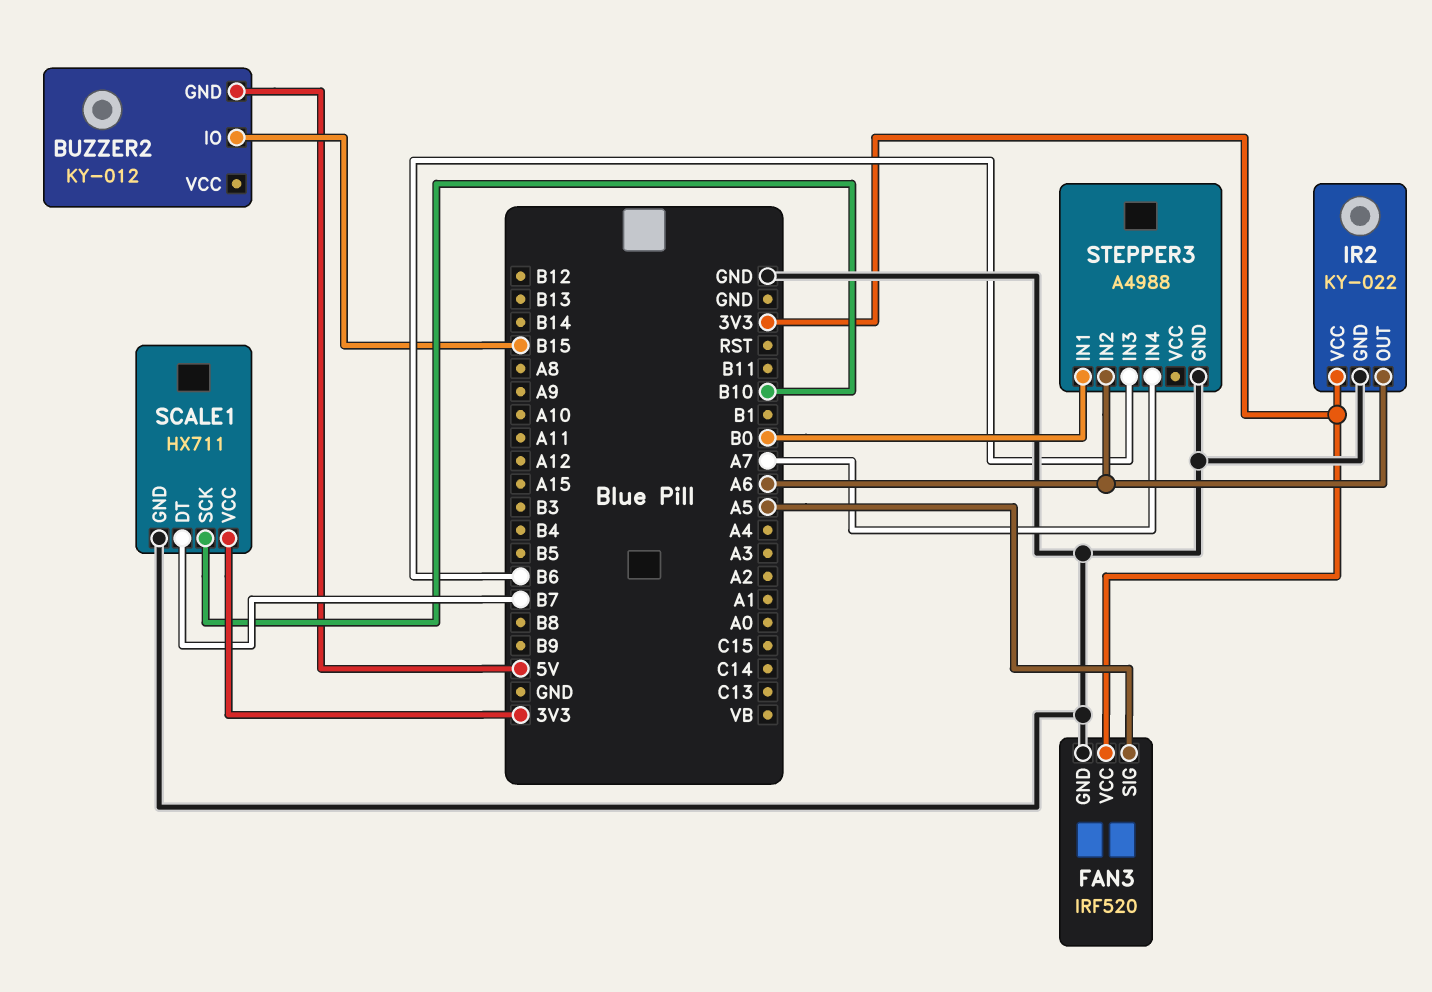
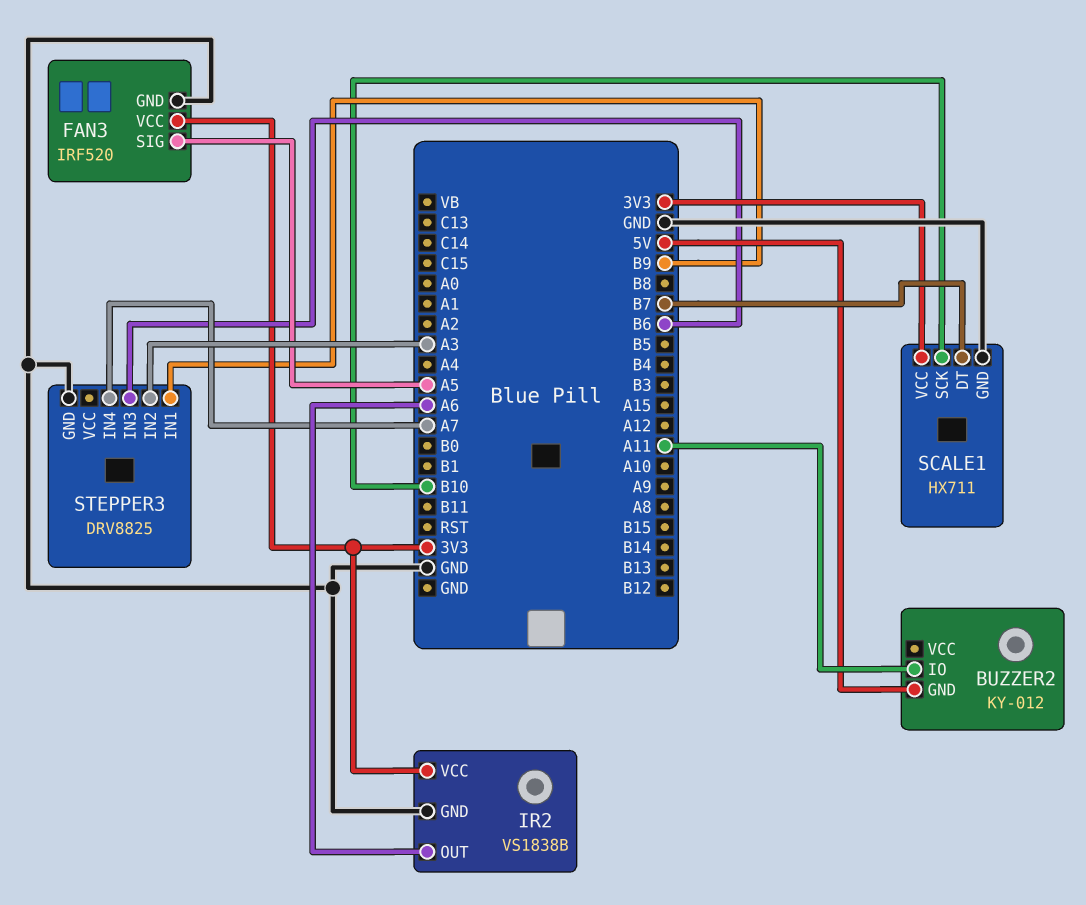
BUZZER2 pin IO: B15 -> A11
IR2: KY-022 -> VS1838B
STEPPER3: A4988 -> DRV8825
STEPPER3 pin IN1: B0 -> B9
STEPPER3 pin IN2: A6 -> A3

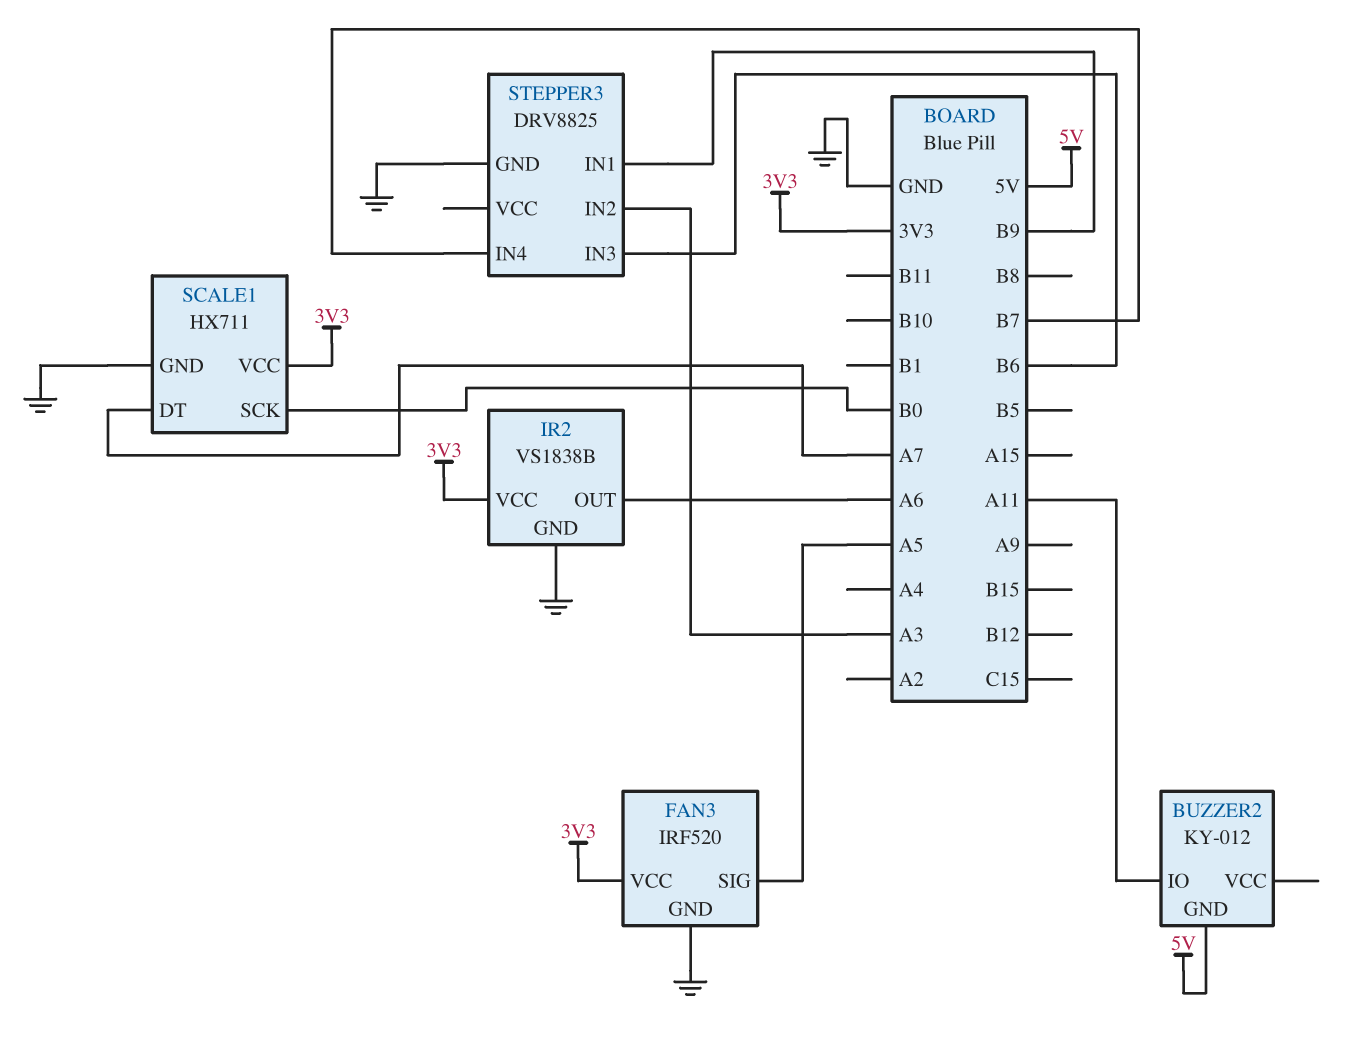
SCALE1 pin DT: B7 -> A7
SCALE1 pin SCK: B10 -> B0
STEPPER3 pin IN4: A7 -> B7

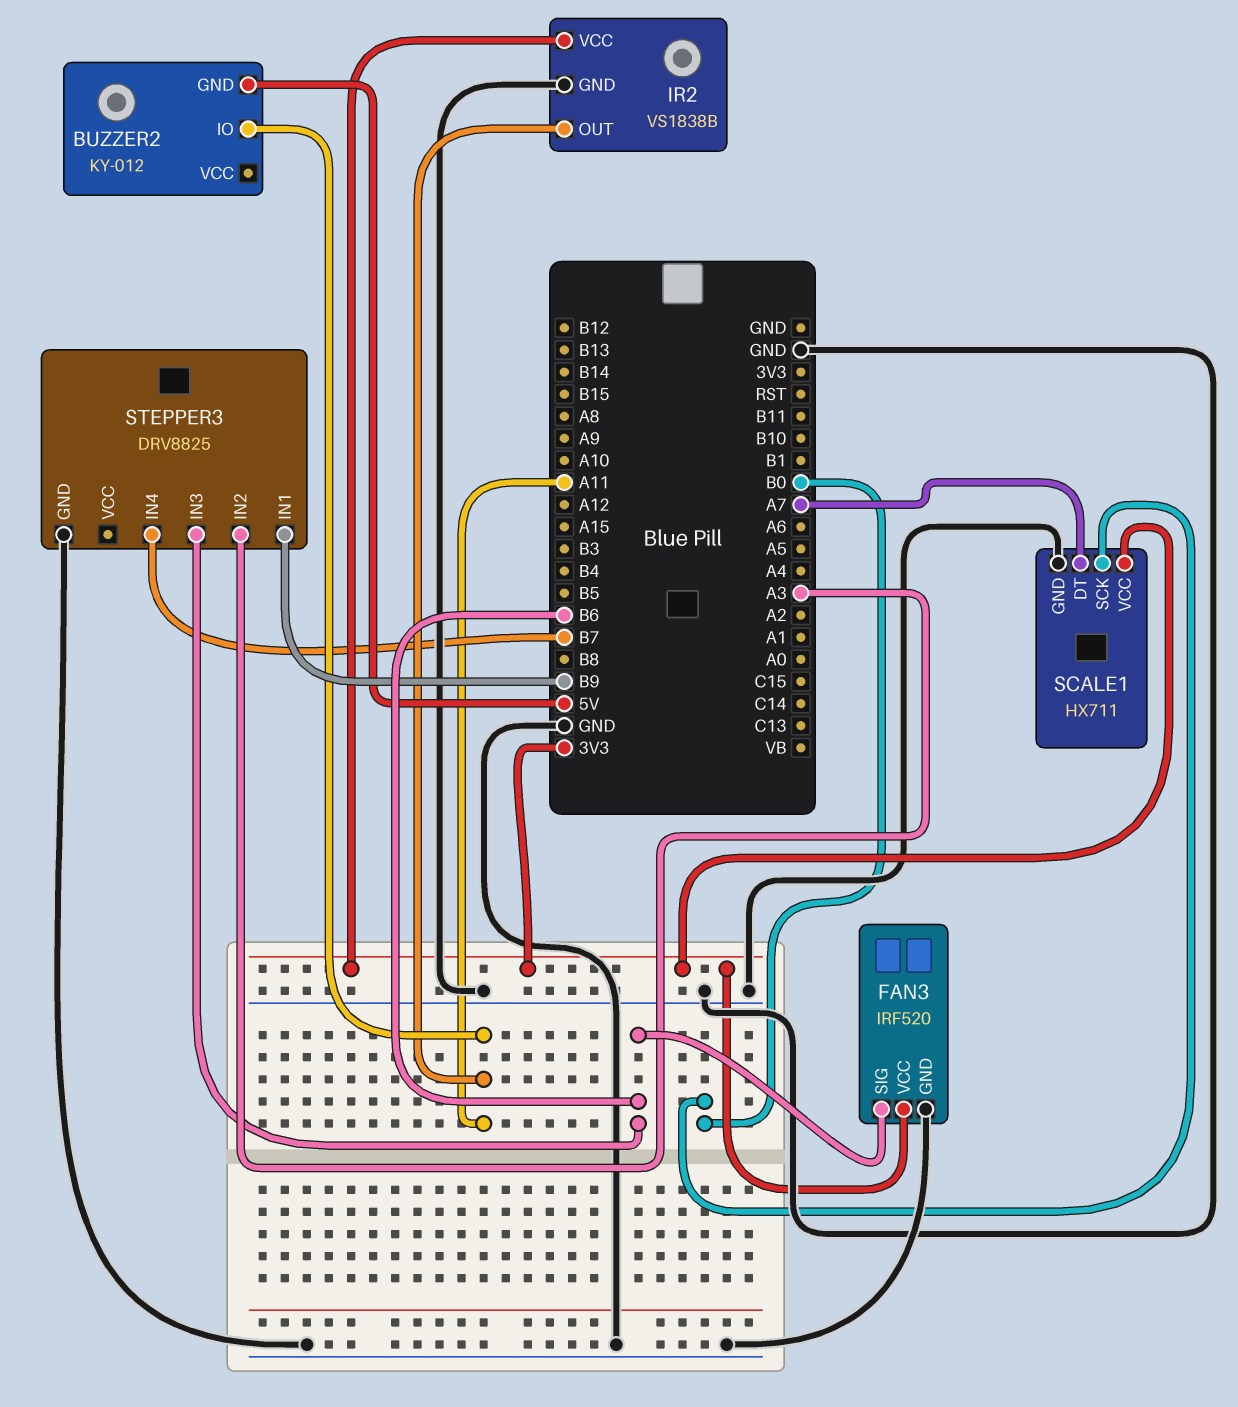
FAN3 pin SIG: A5 -> B6
IR2 pin OUT: A6 -> A11

